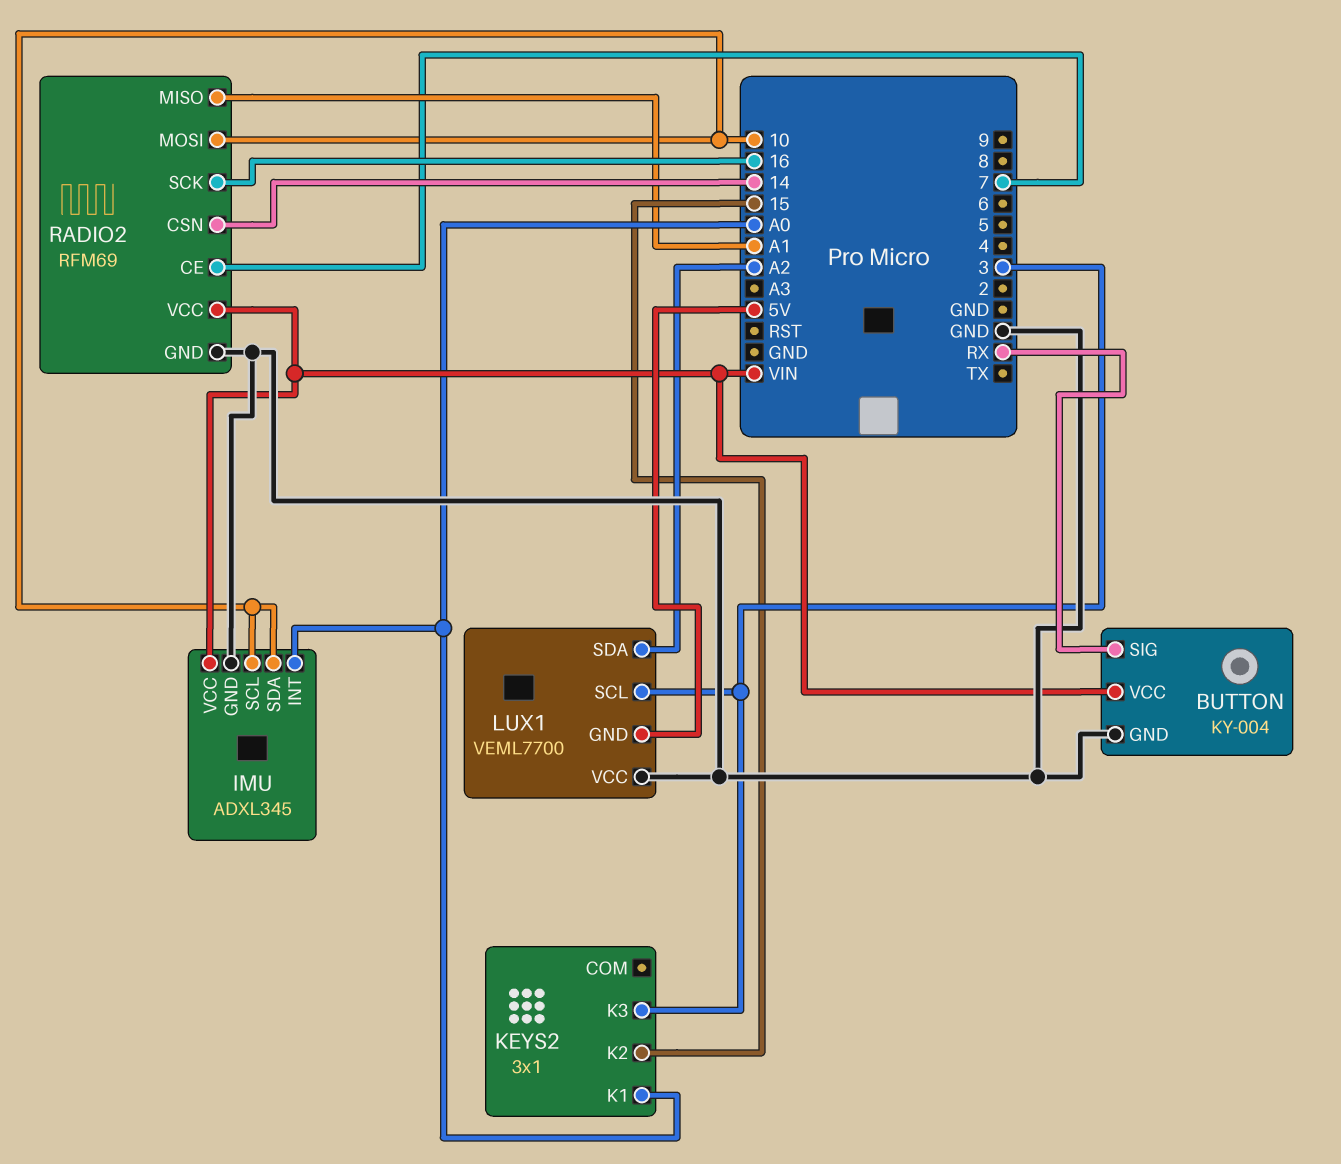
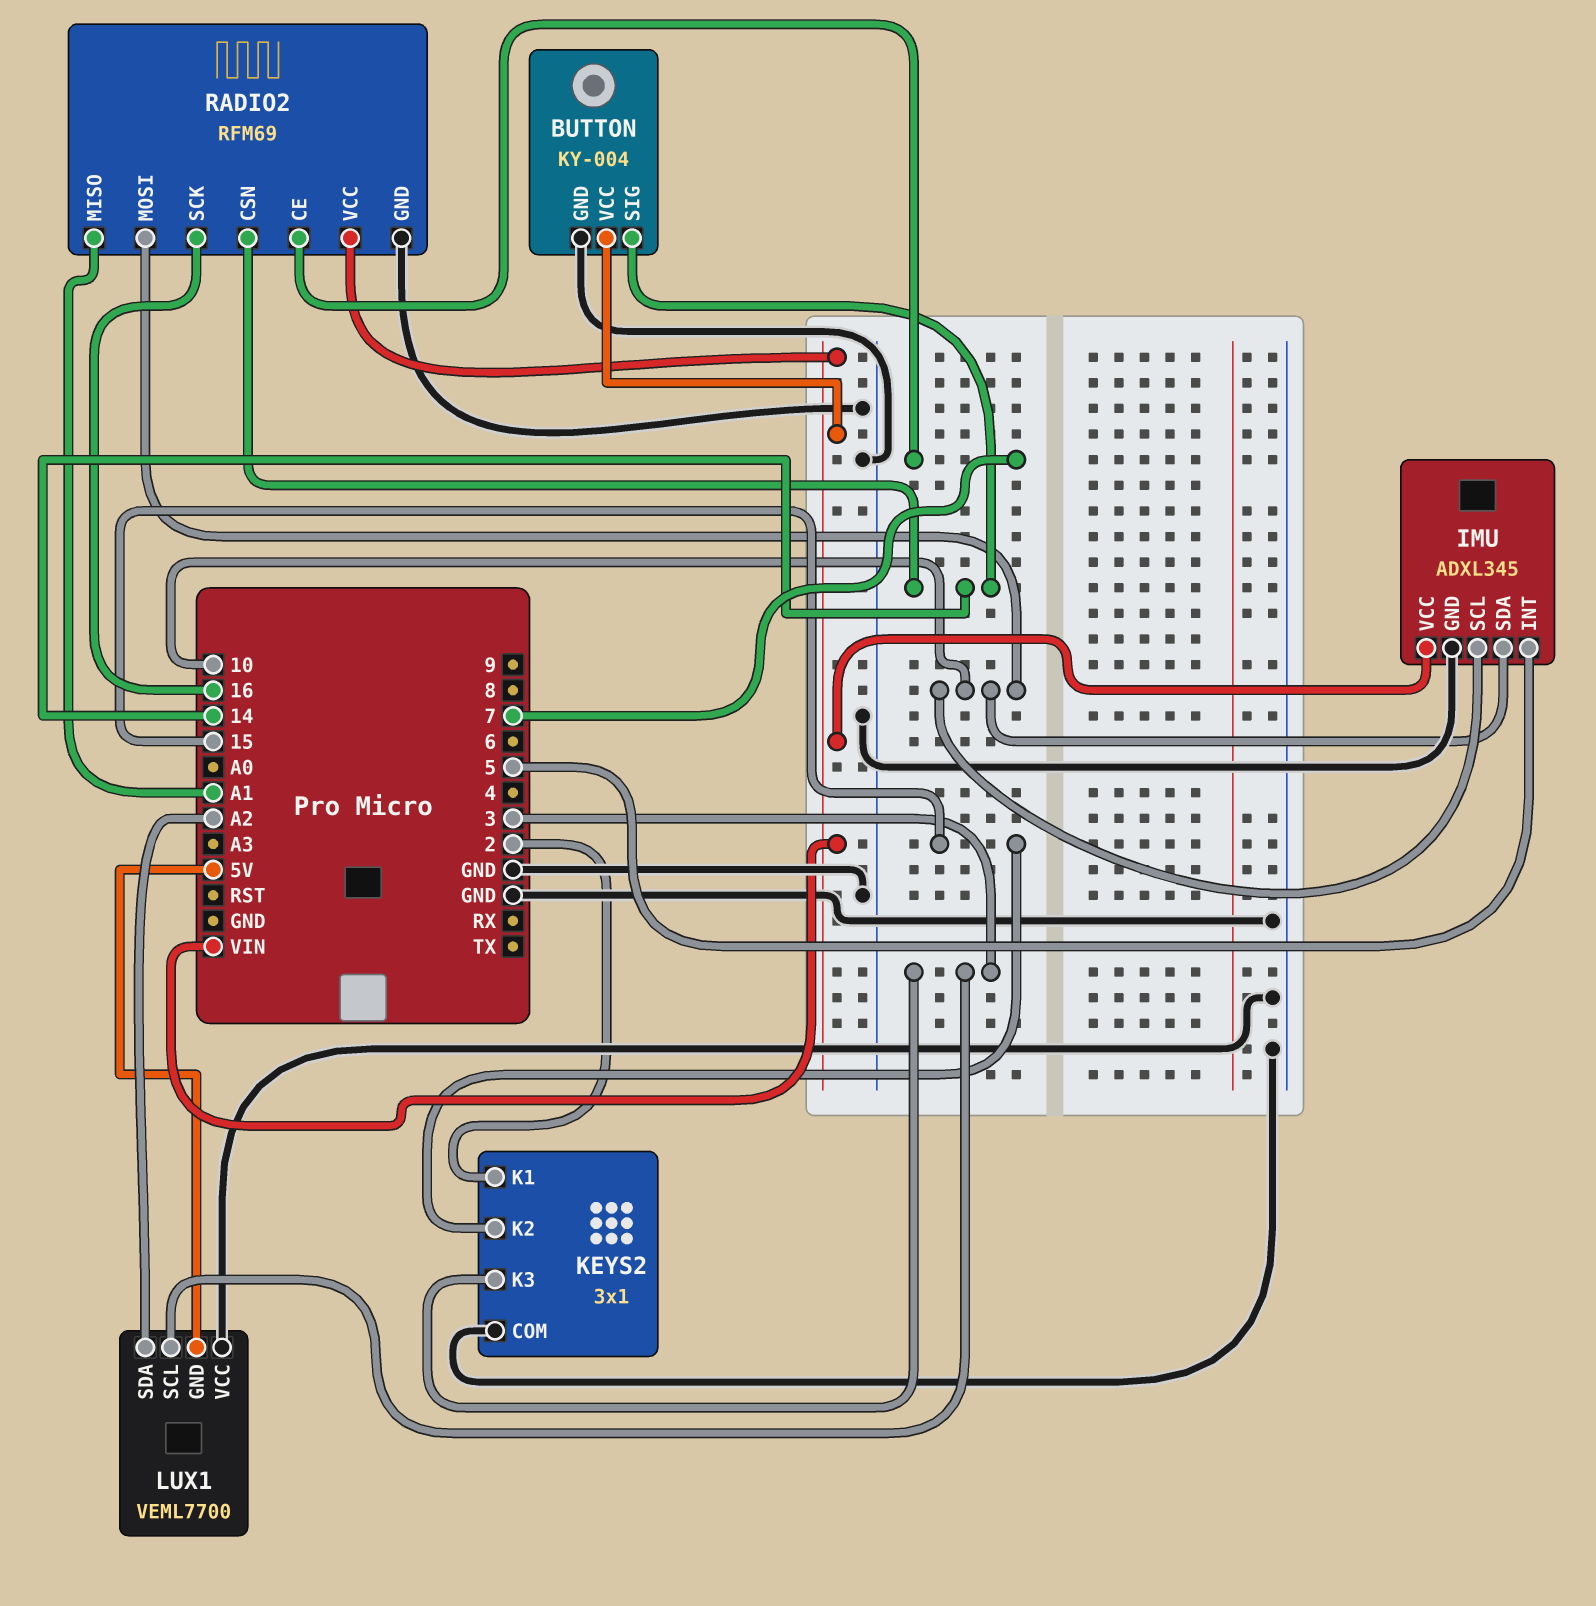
BUTTON pin SIG: RX -> 14
IMU pin INT: A0 -> 5
KEYS2 pin COM: none -> GND
KEYS2 pin K1: A0 -> 2

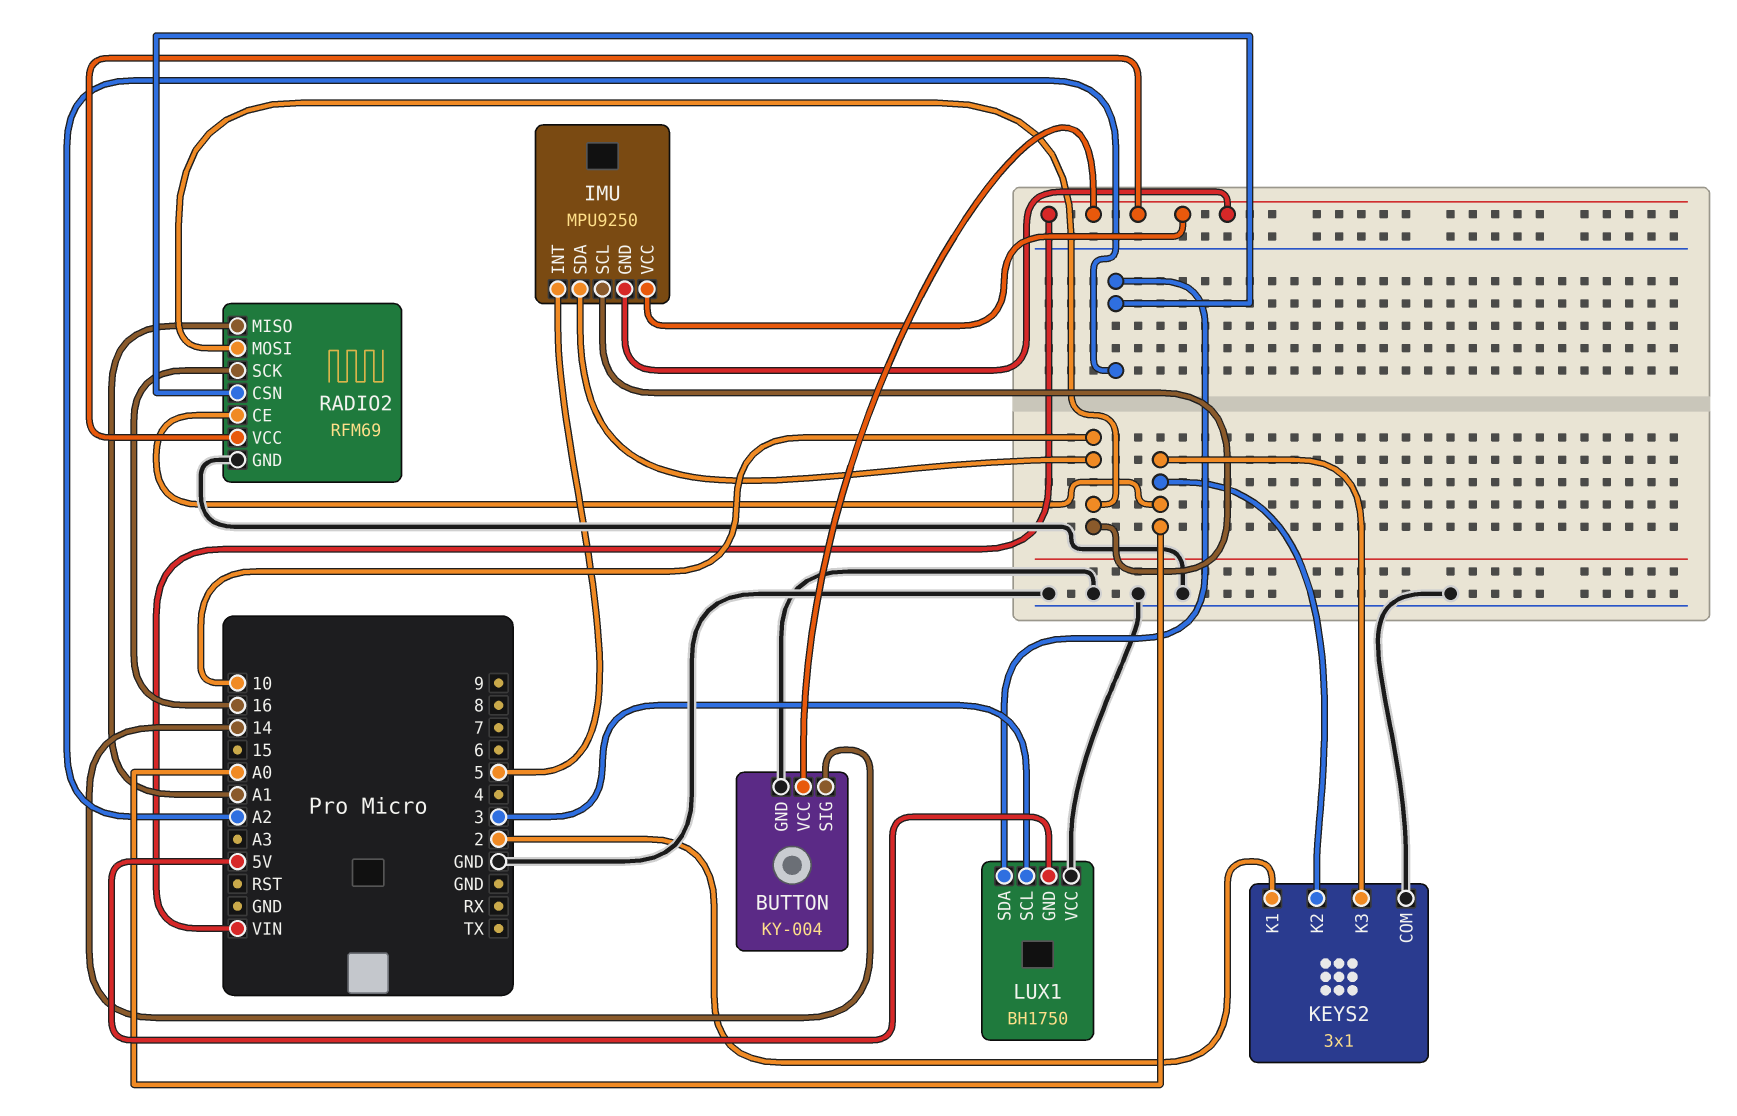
IMU: ADXL345 -> MPU9250
IMU pin GND: GND -> VIN
KEYS2 pin K2: 15 -> A0
KEYS2 pin K3: 3 -> A0
LUX1: VEML7700 -> BH1750
RADIO2 pin CE: 7 -> A0
RADIO2 pin CSN: 14 -> A2

